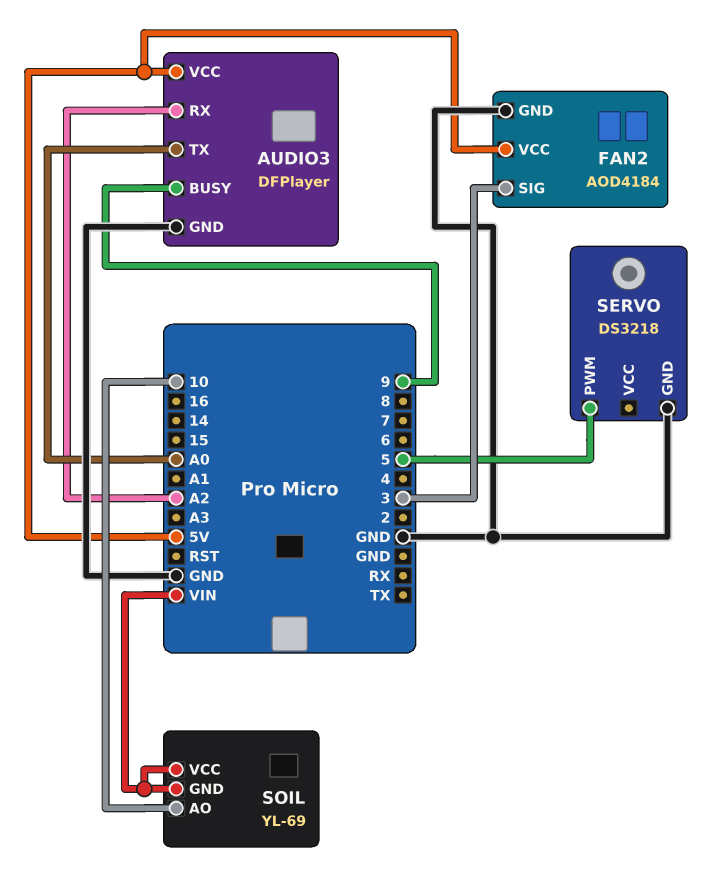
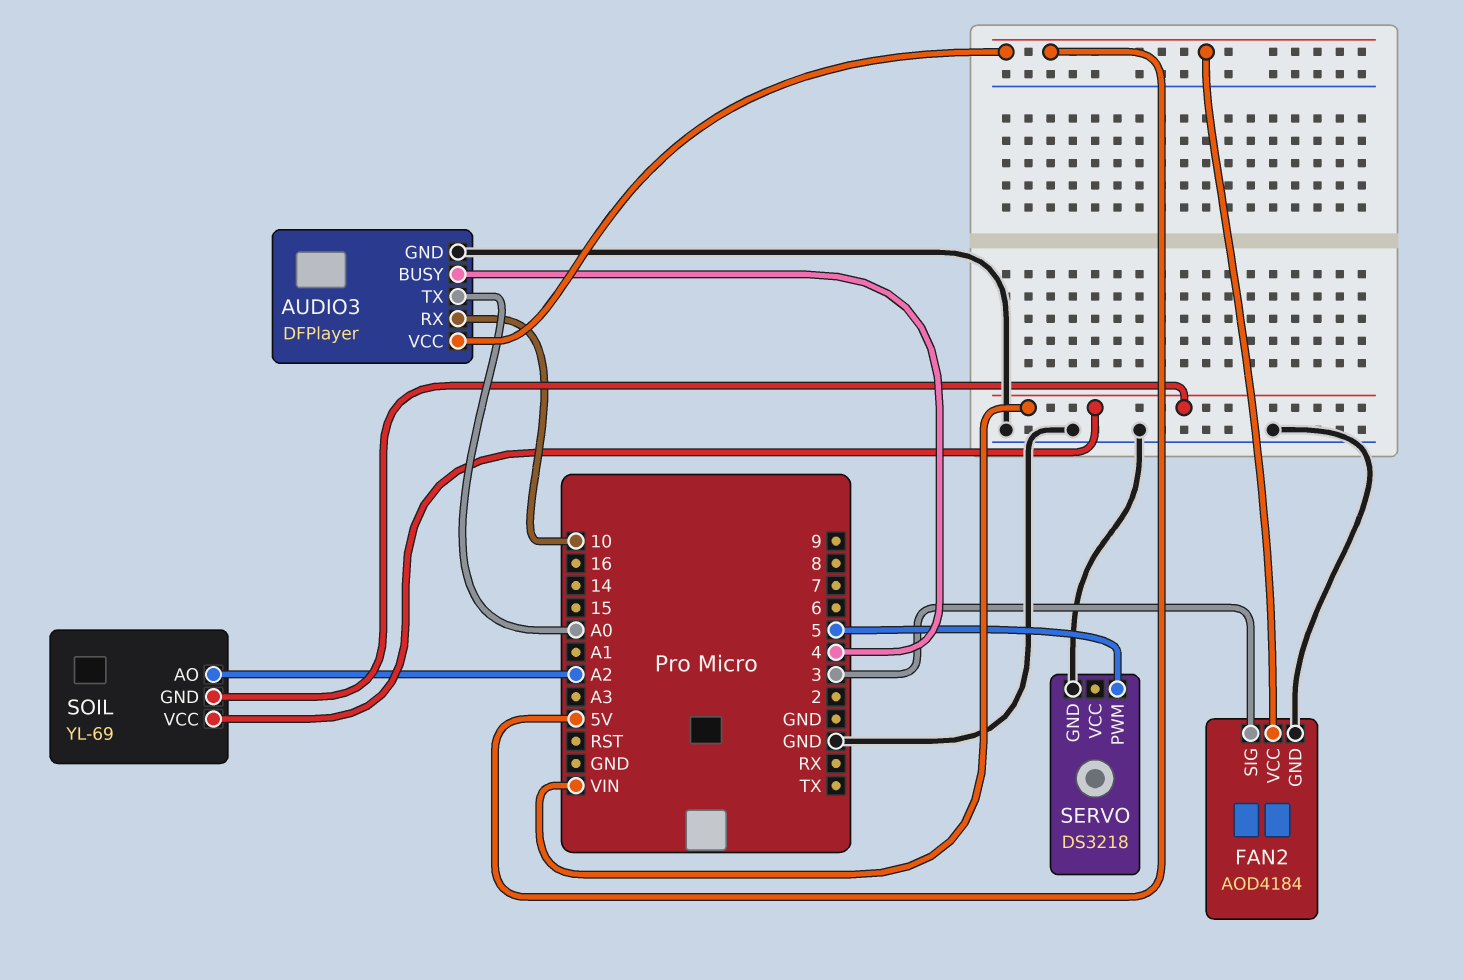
AUDIO3 pin BUSY: 9 -> 4
AUDIO3 pin RX: A2 -> 10
SOIL pin AO: 10 -> A2

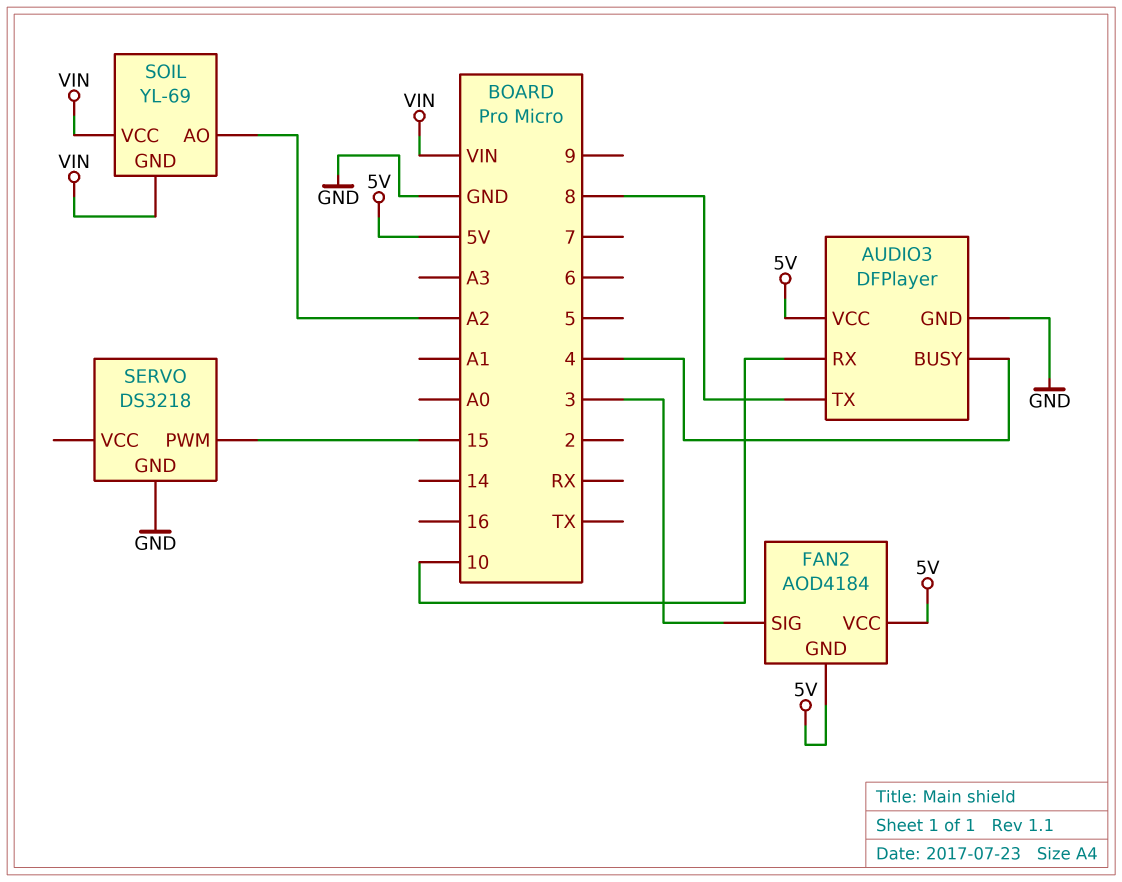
AUDIO3 pin TX: A0 -> 8
FAN2 pin GND: GND -> 5V
SERVO pin PWM: 5 -> 15

